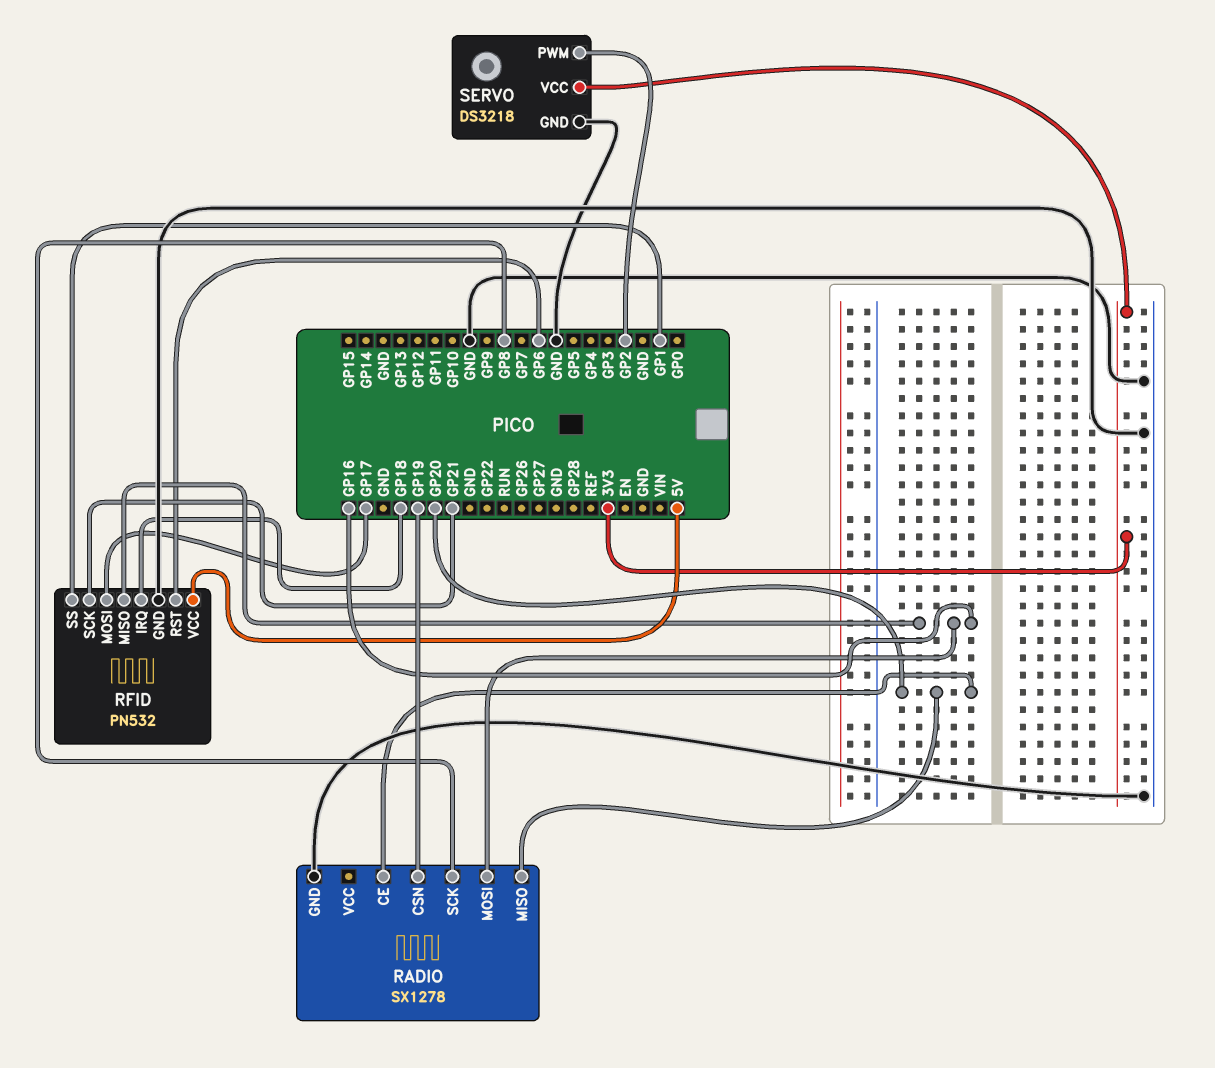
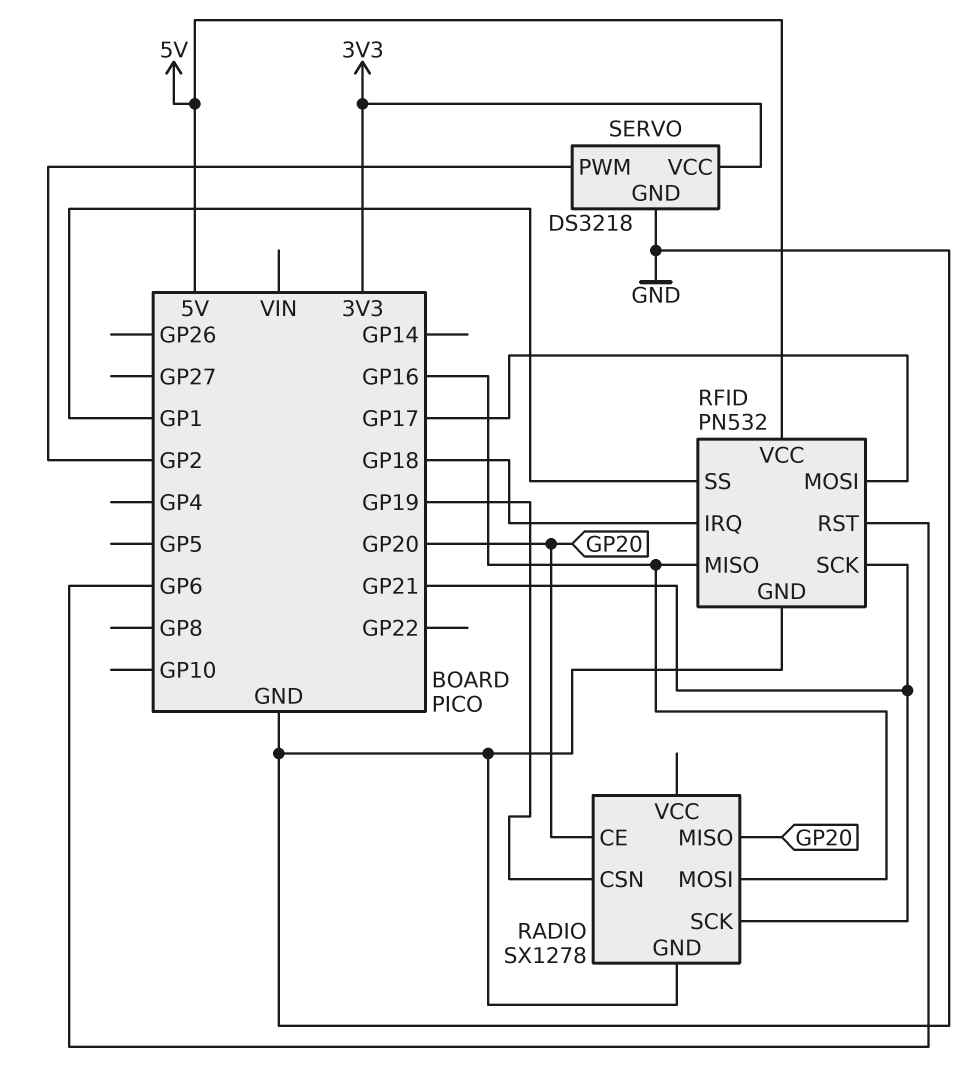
RADIO pin SCK: GP8 -> GP21

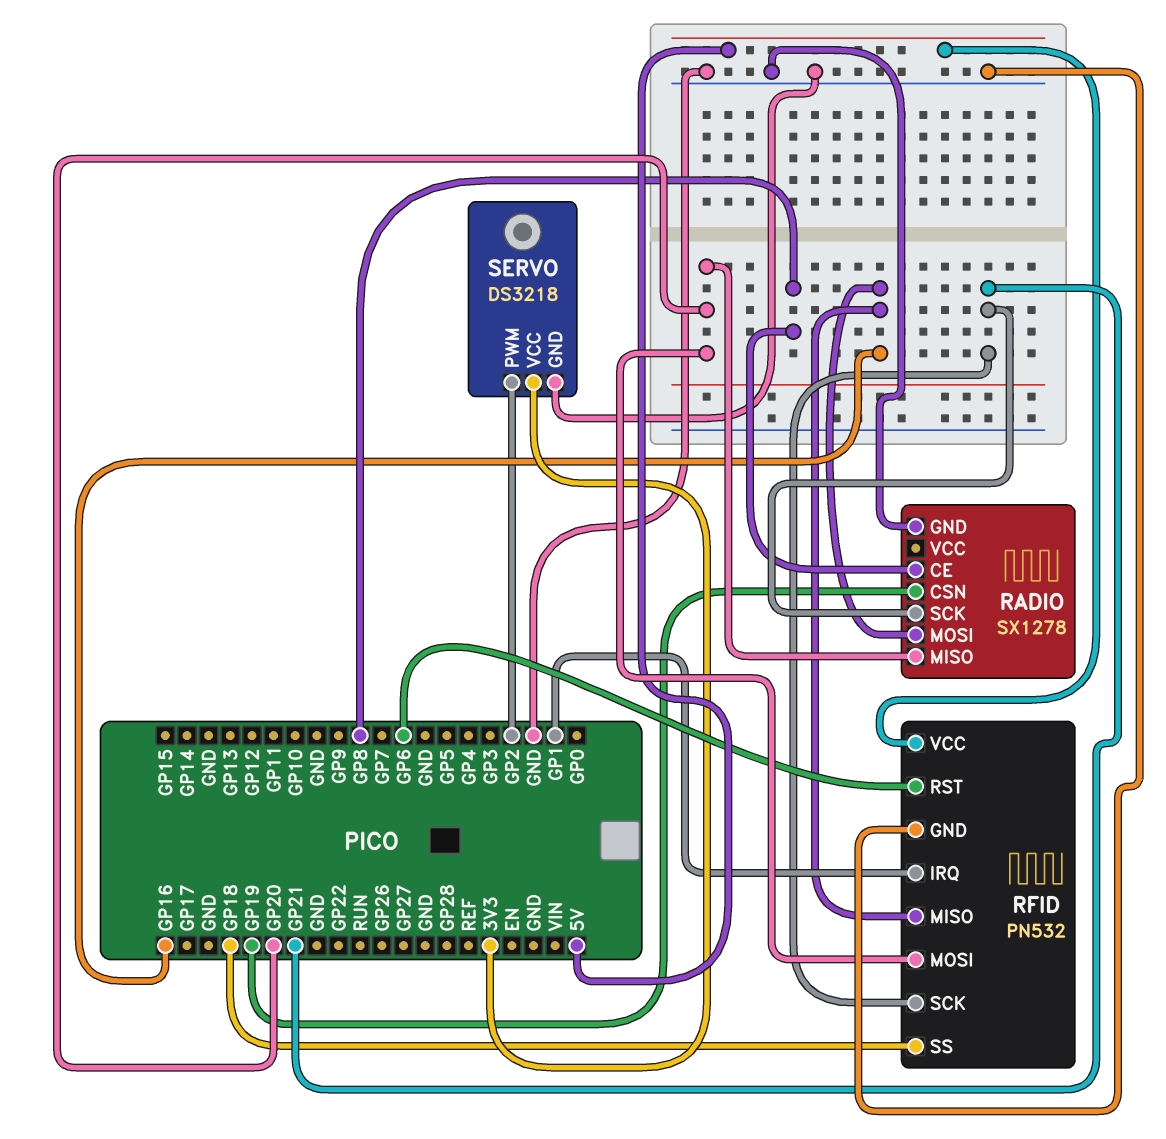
RADIO pin CE: GP20 -> GP8
RFID pin IRQ: GP18 -> GP1
RFID pin MOSI: GP17 -> GP20
RFID pin SS: GP1 -> GP18

